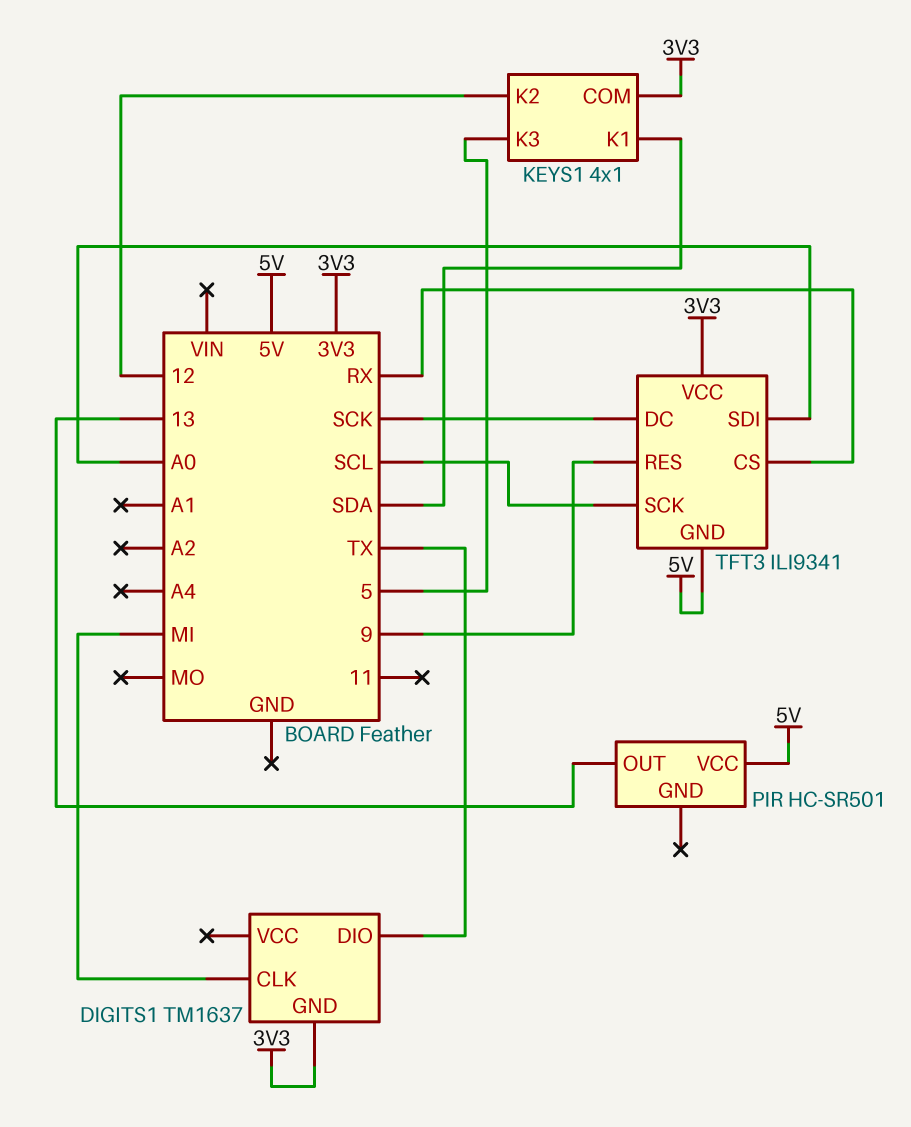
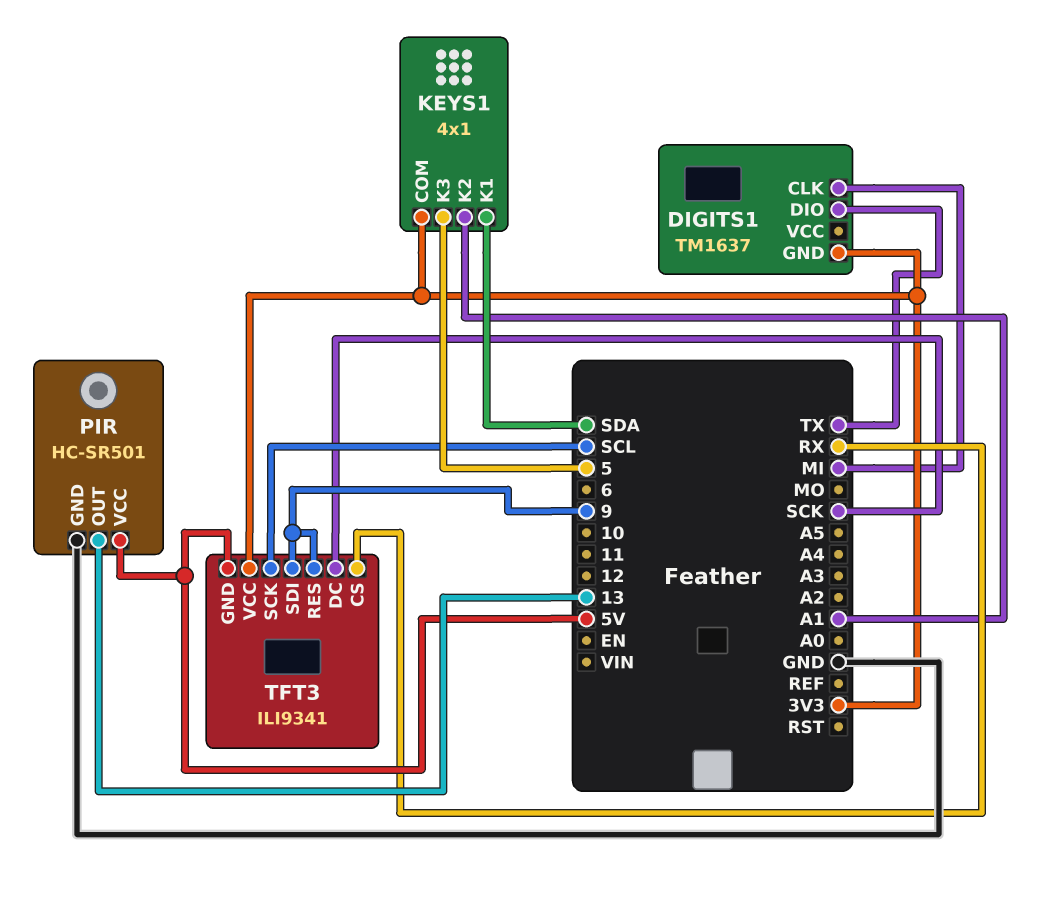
KEYS1 pin K2: 12 -> A1
PIR pin GND: none -> GND
TFT3 pin SDI: A0 -> 9

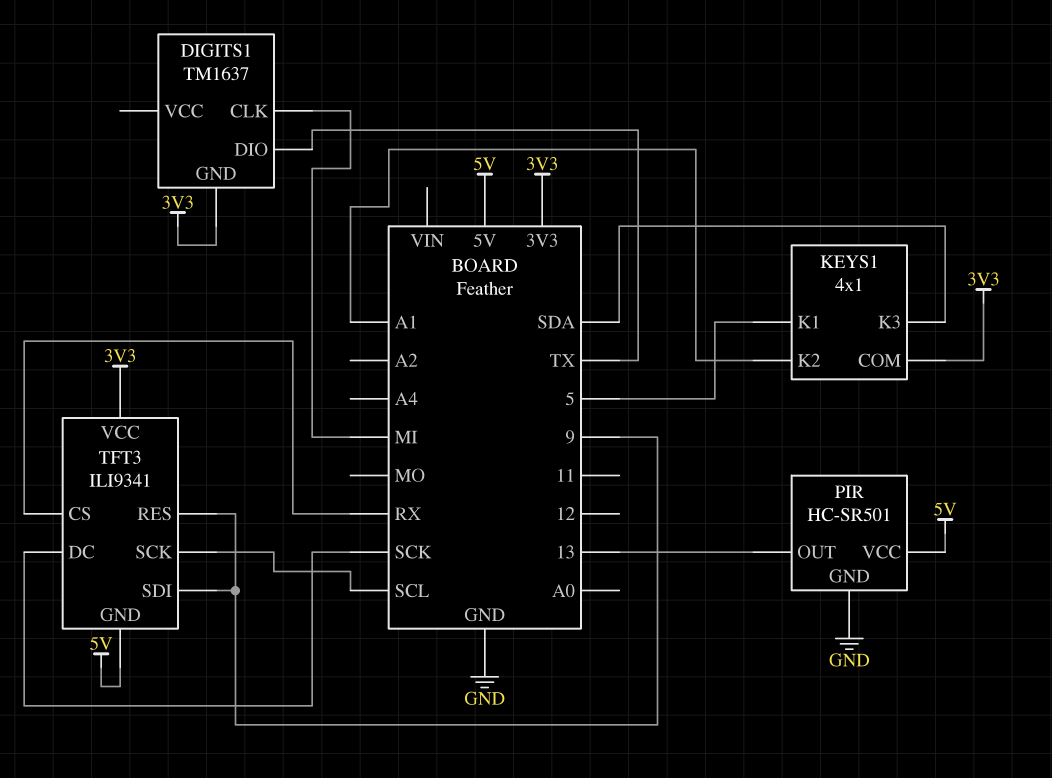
KEYS1 pin K1: SDA -> 5
KEYS1 pin K3: 5 -> SDA

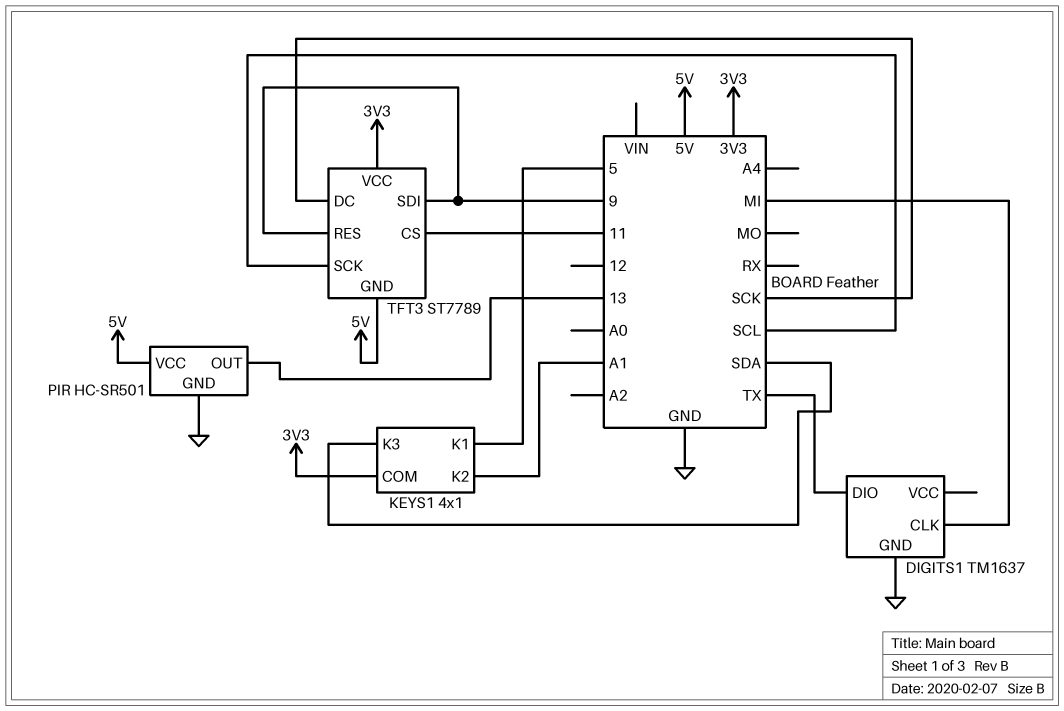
DIGITS1 pin GND: 3V3 -> GND
TFT3: ILI9341 -> ST7789
TFT3 pin CS: RX -> 11

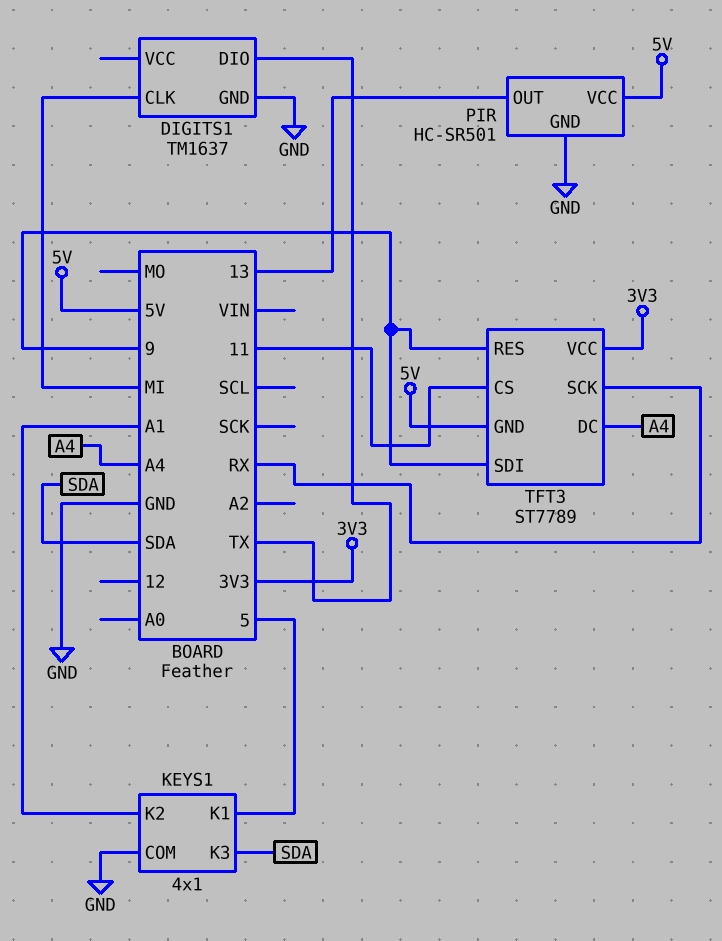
KEYS1 pin COM: 3V3 -> GND
TFT3 pin DC: SCK -> A4
TFT3 pin SCK: SCL -> RX

